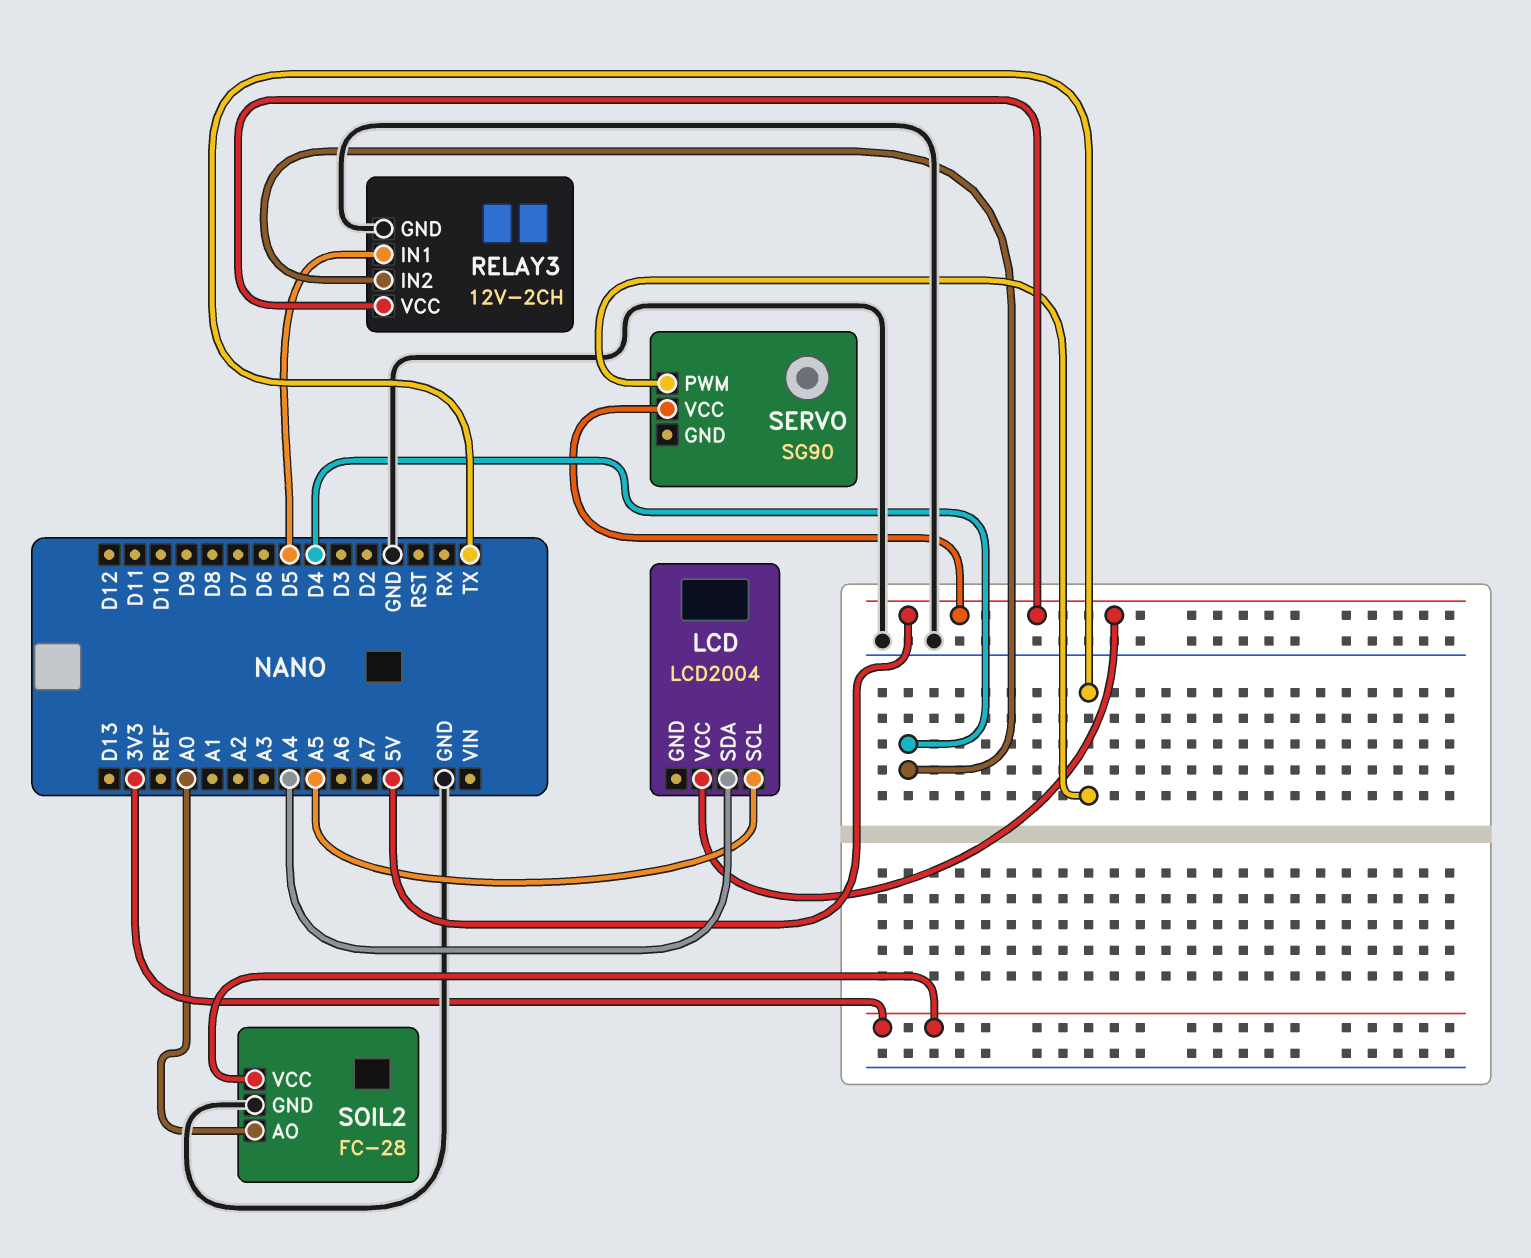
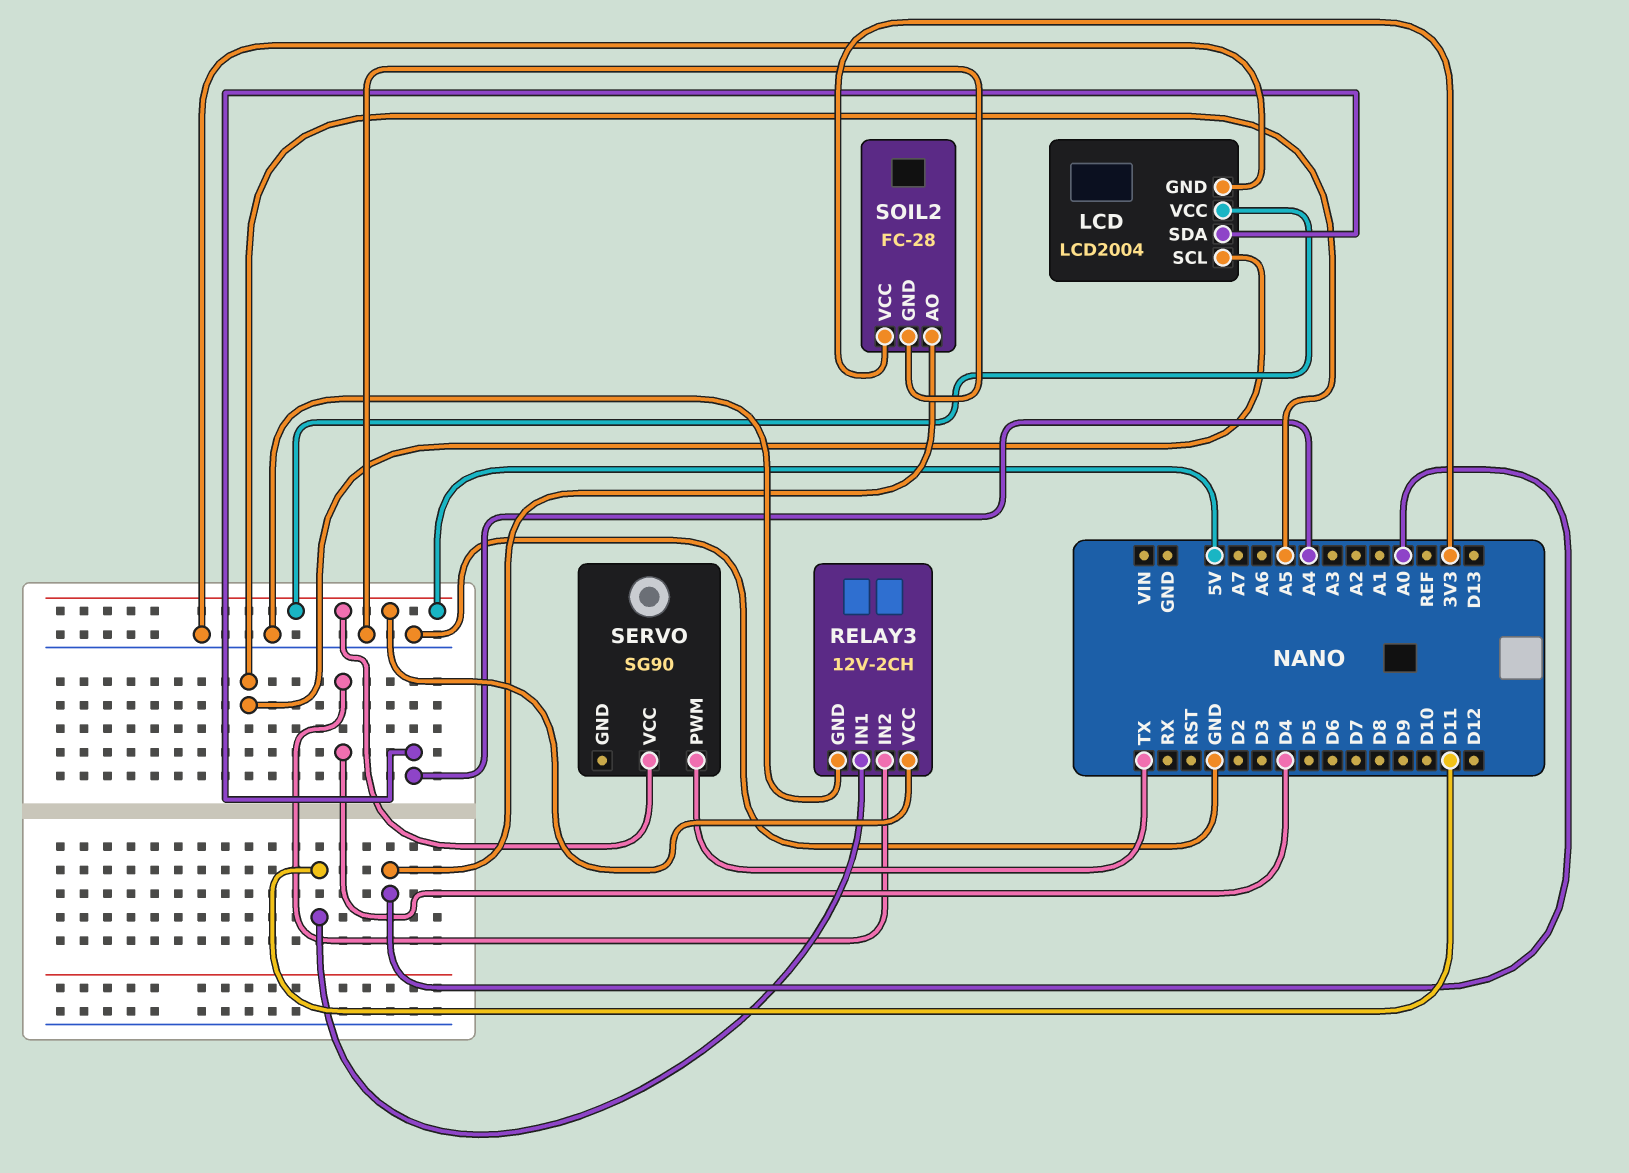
LCD pin GND: none -> GND
RELAY3 pin IN1: D5 -> D11

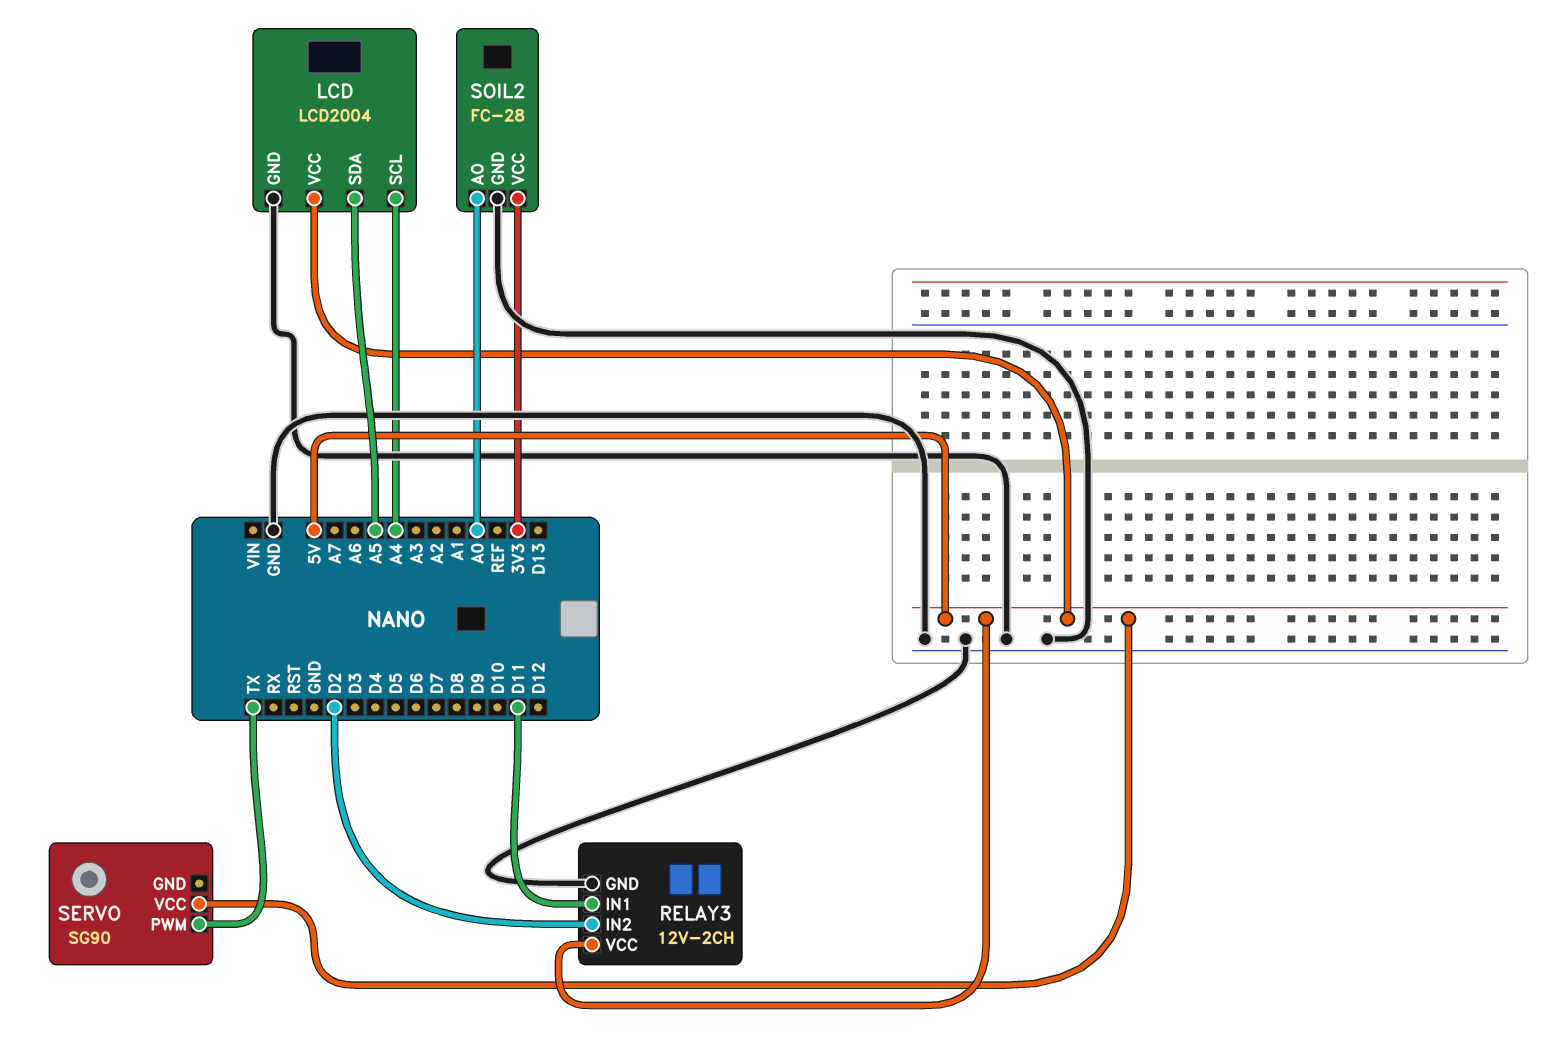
LCD pin SCL: A5 -> A4
LCD pin SDA: A4 -> A5
RELAY3 pin IN2: D4 -> D2

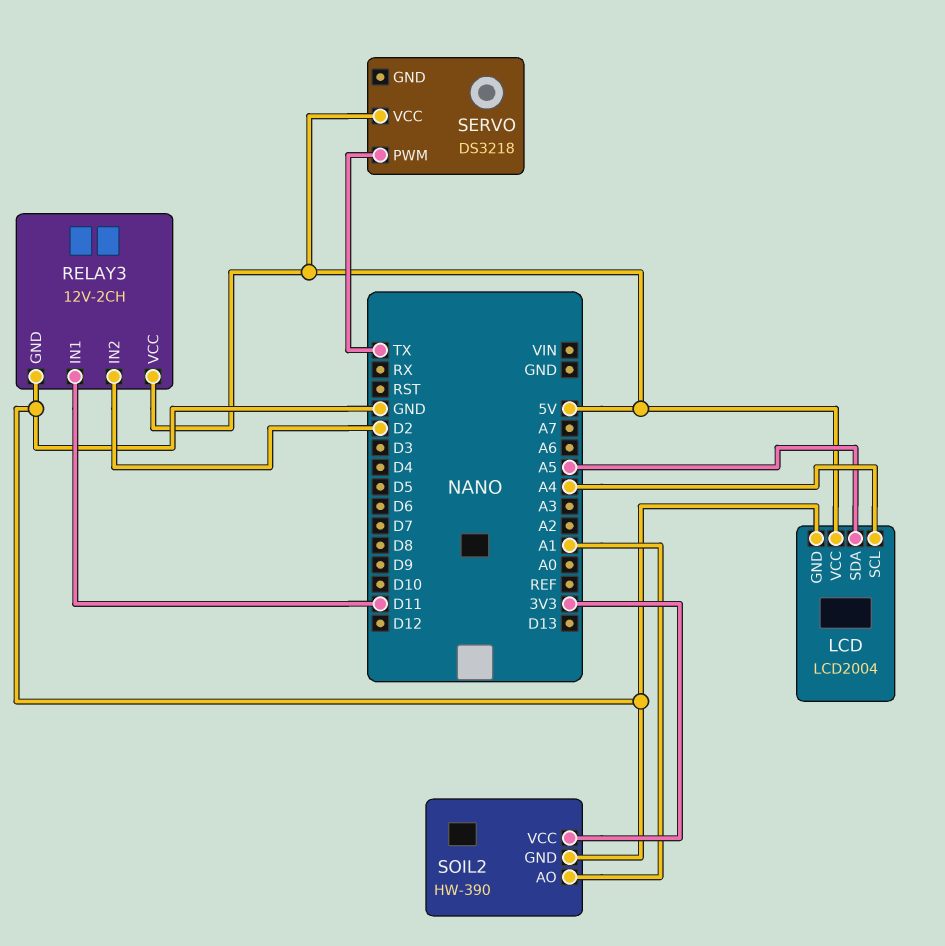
SERVO: SG90 -> DS3218
SOIL2: FC-28 -> HW-390
SOIL2 pin AO: A0 -> A1

